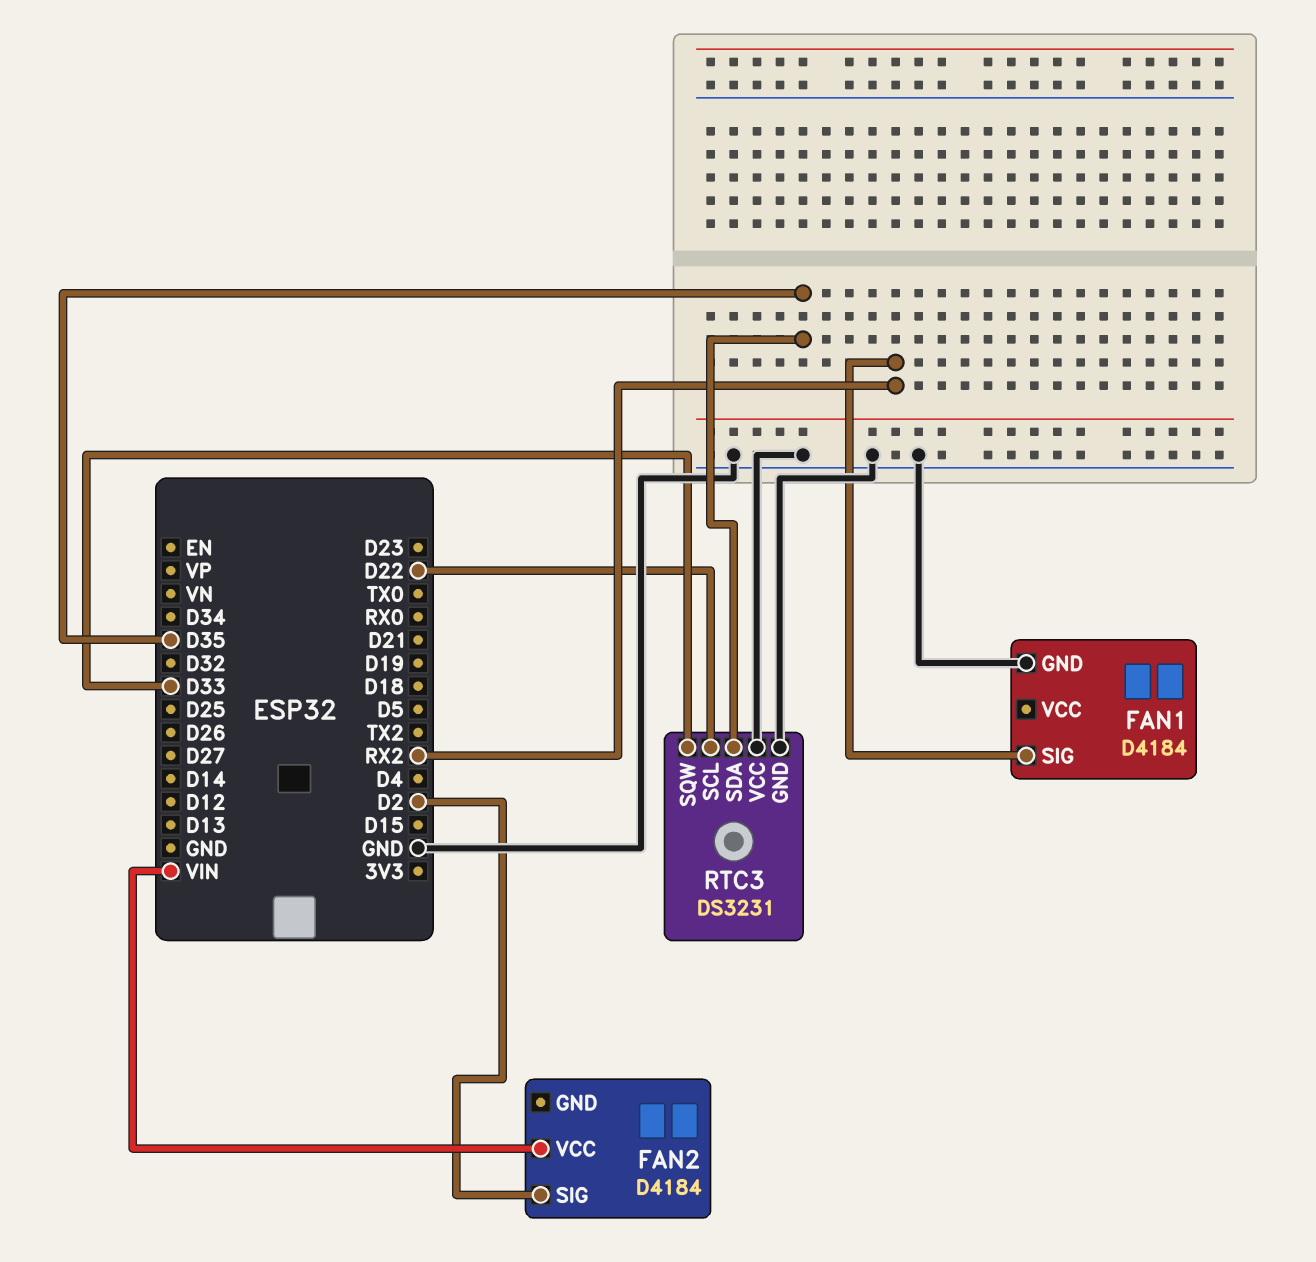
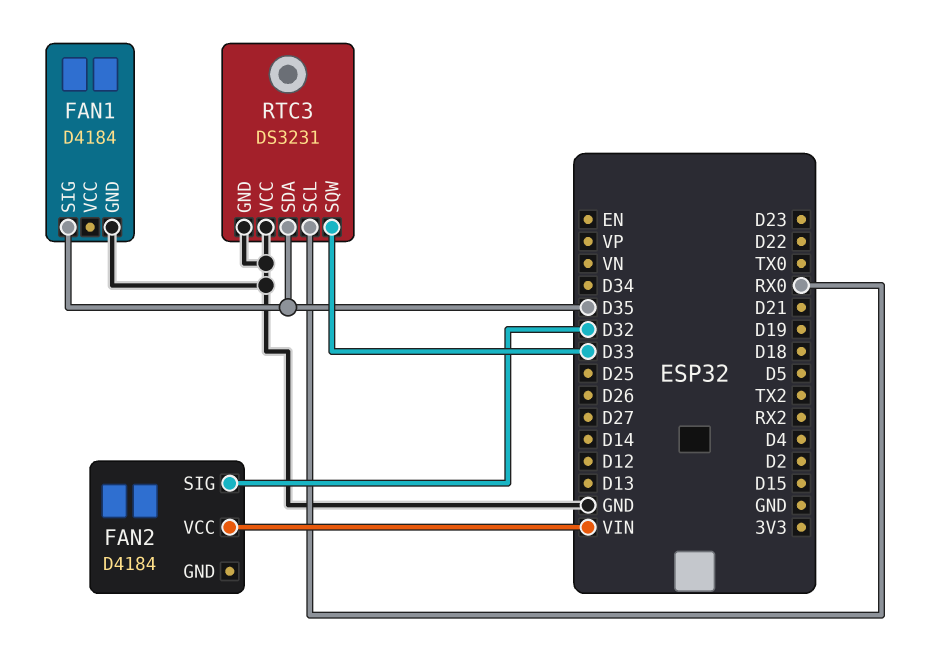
FAN1 pin SIG: RX2 -> D35
FAN2 pin SIG: D2 -> D32
RTC3 pin SCL: D22 -> RX0

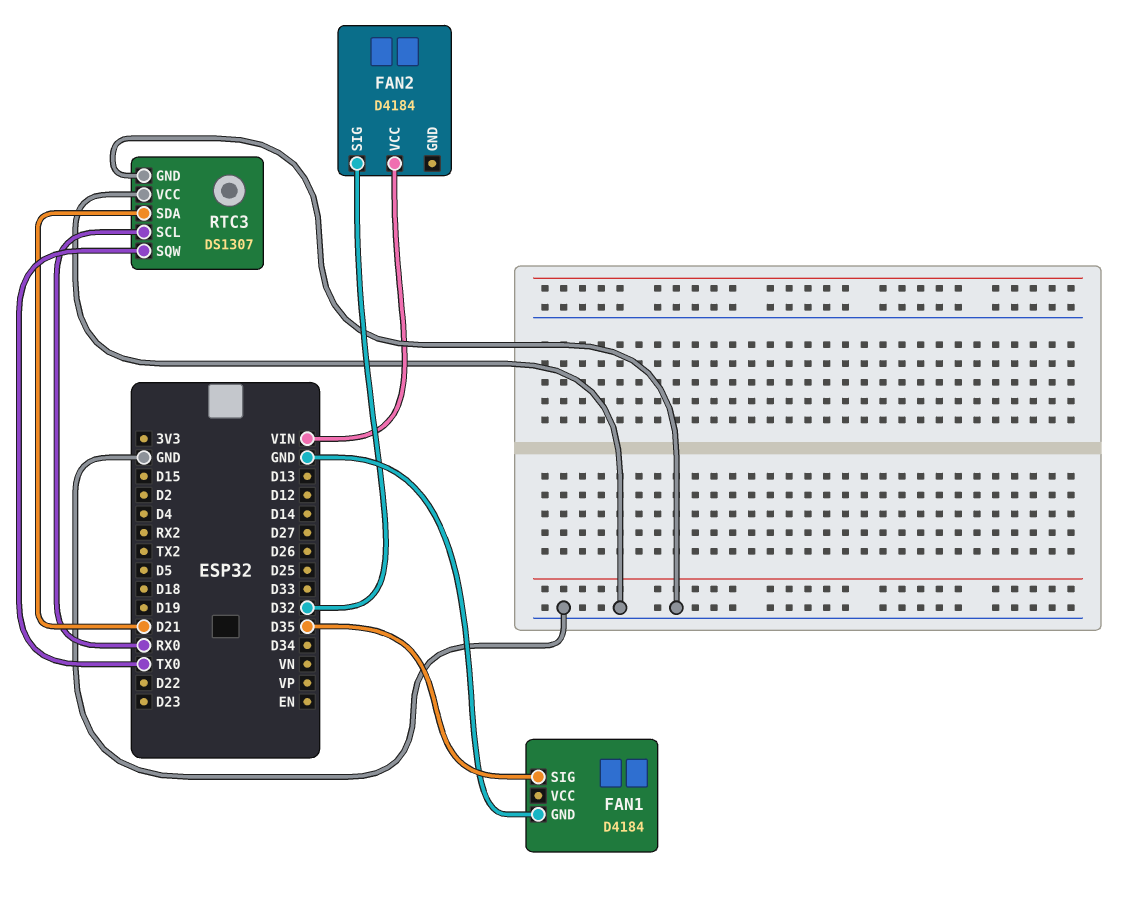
RTC3: DS3231 -> DS1307
RTC3 pin SDA: D35 -> D21
RTC3 pin SQW: D33 -> TX0

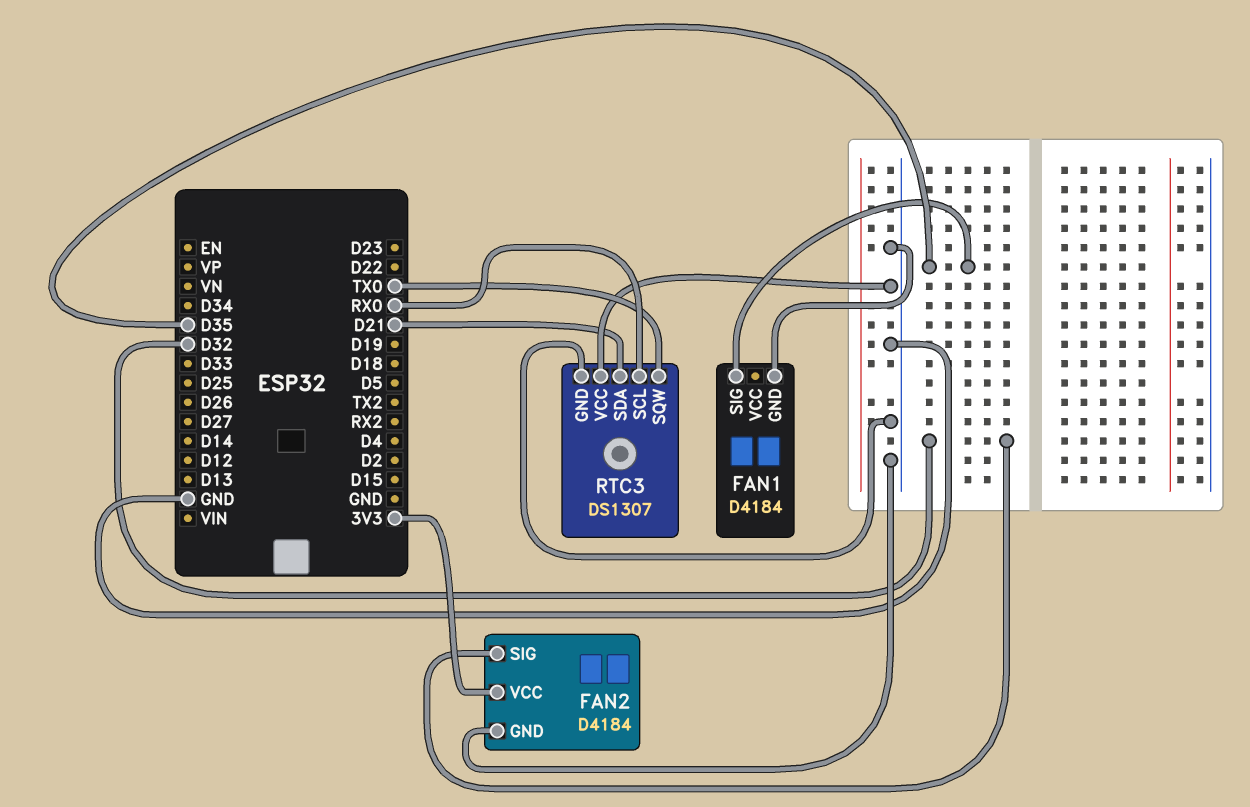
FAN2 pin GND: none -> GND
FAN2 pin VCC: VIN -> 3V3

